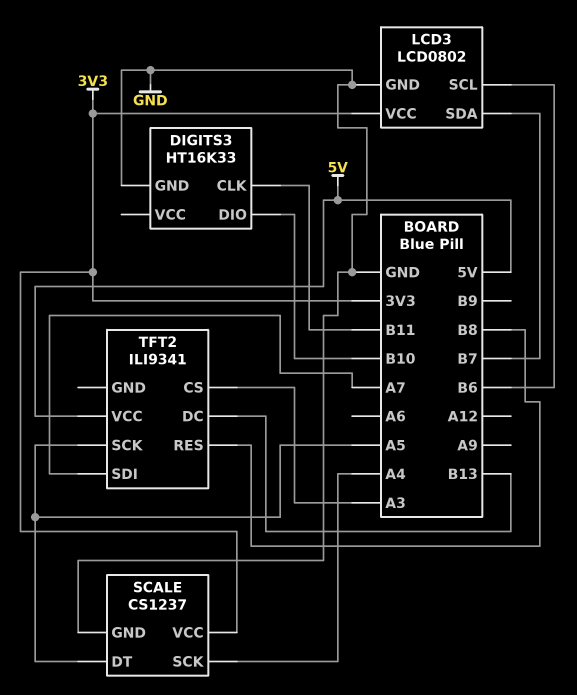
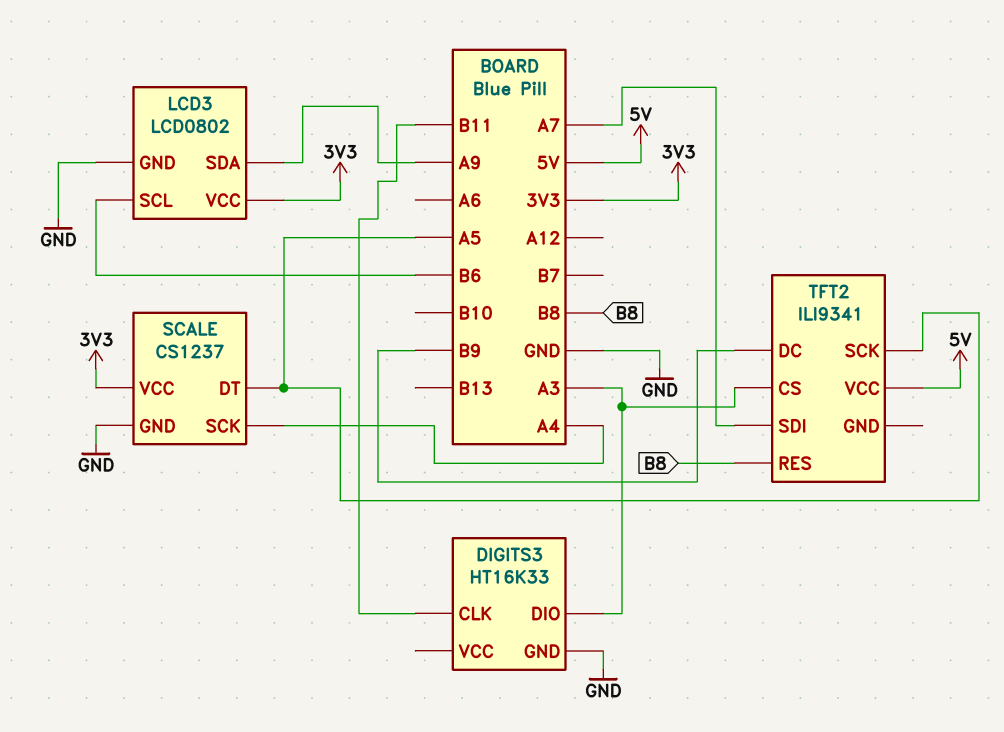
DIGITS3 pin DIO: B10 -> A3
LCD3 pin SDA: B7 -> A9
TFT2 pin DC: B13 -> B9

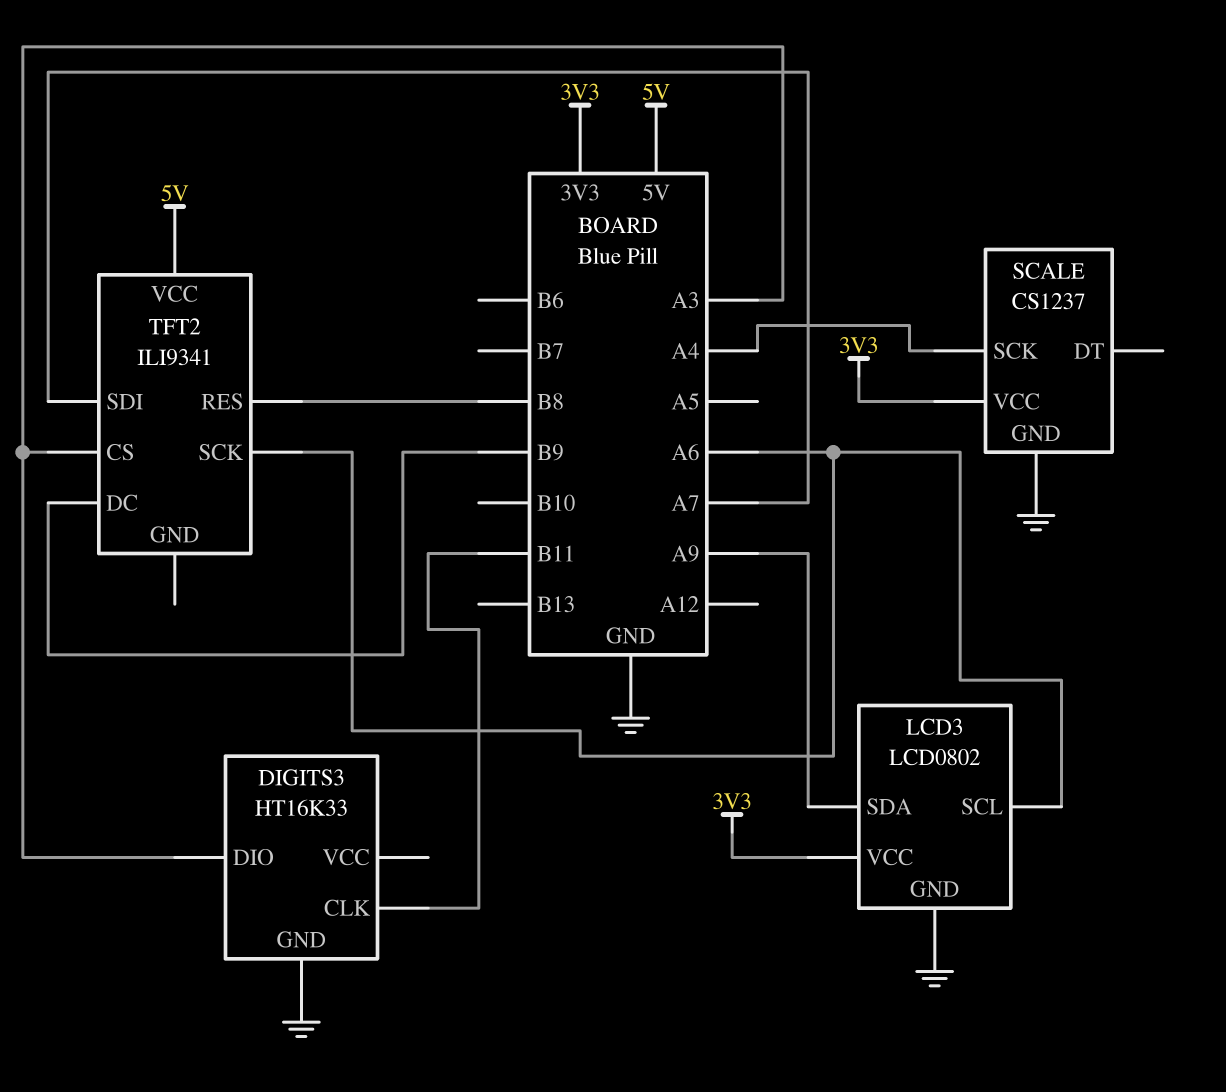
LCD3 pin SCL: B6 -> A6
SCALE pin DT: A5 -> none
TFT2 pin SCK: A5 -> A6

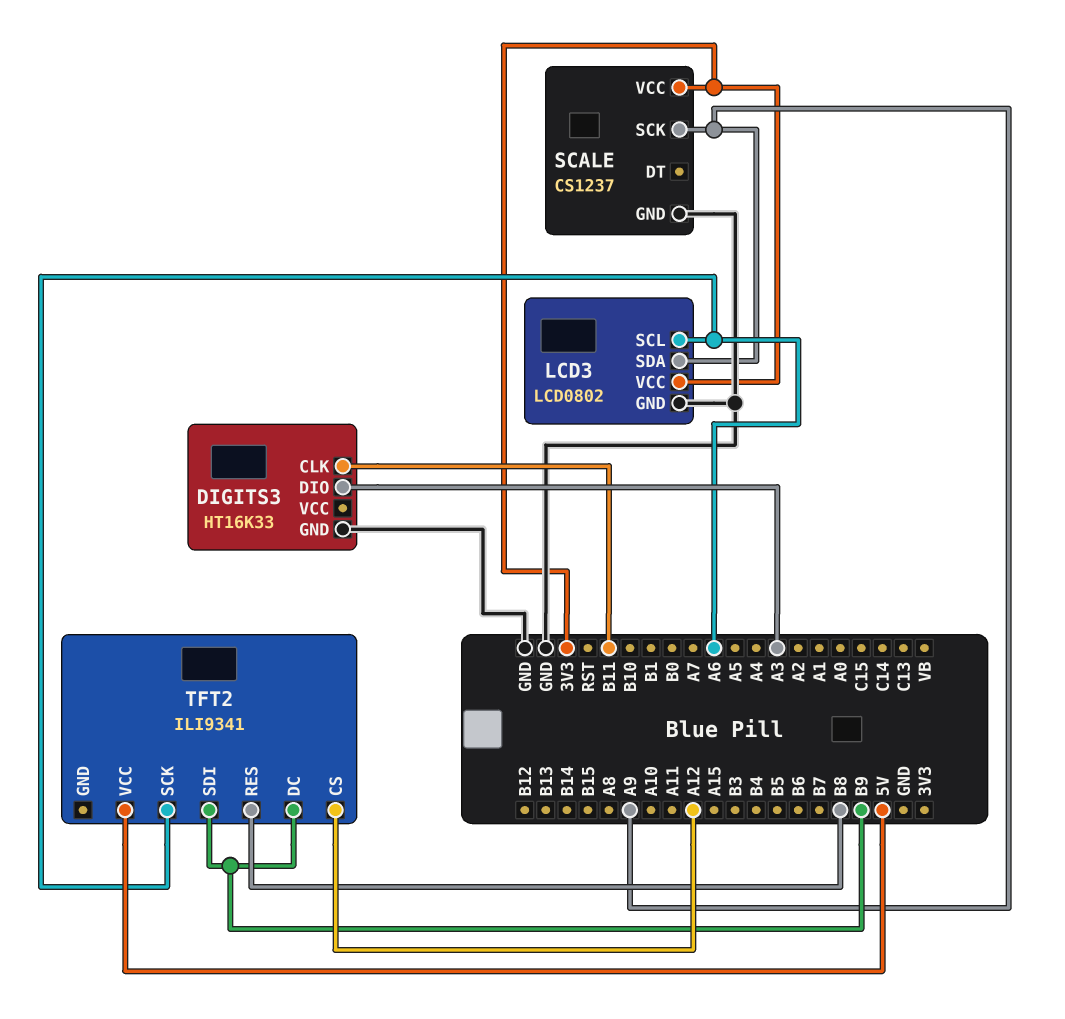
SCALE pin SCK: A4 -> A9
TFT2 pin CS: A3 -> A12
TFT2 pin SDI: A7 -> B9

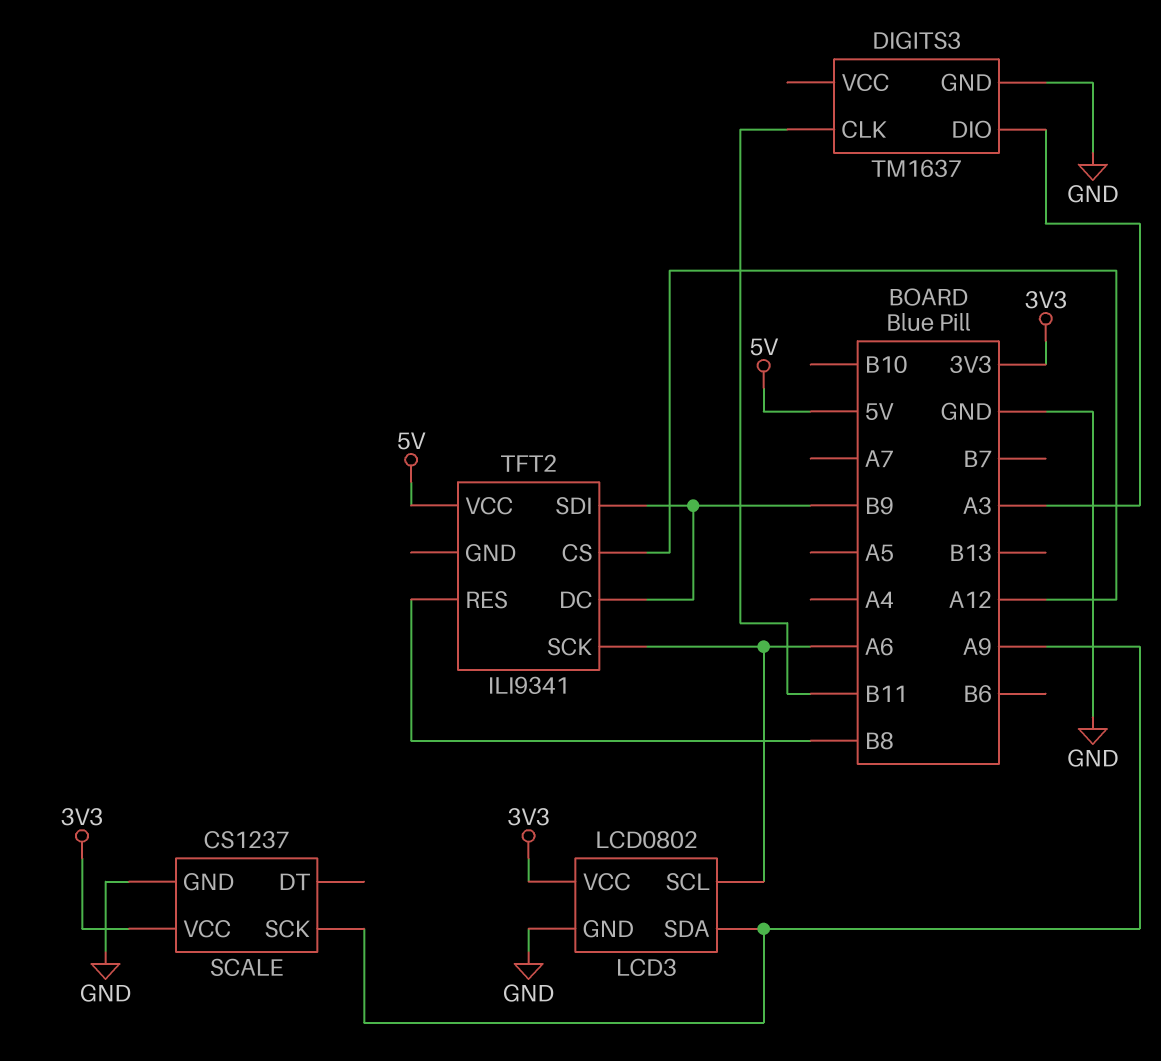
DIGITS3: HT16K33 -> TM1637

